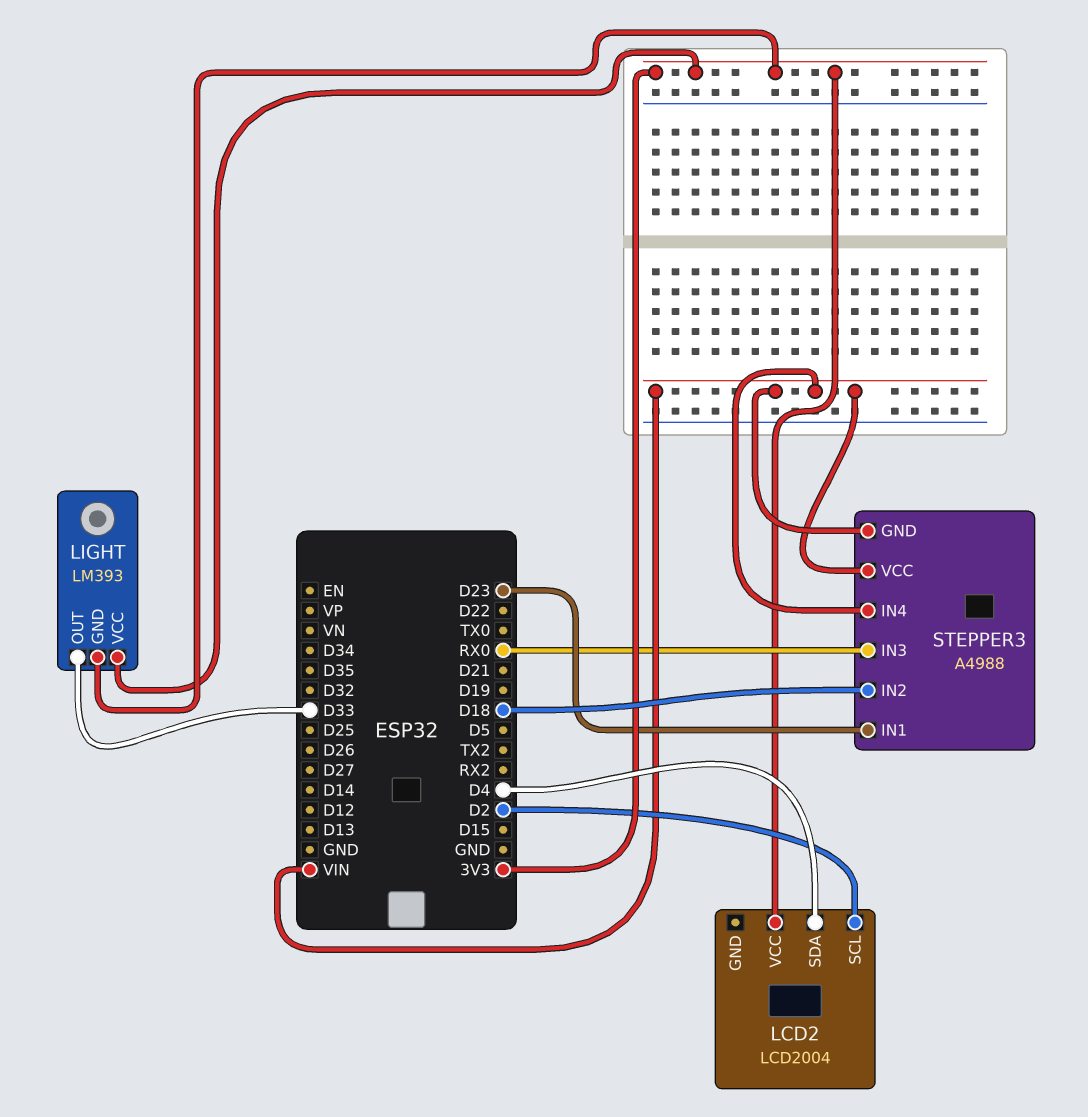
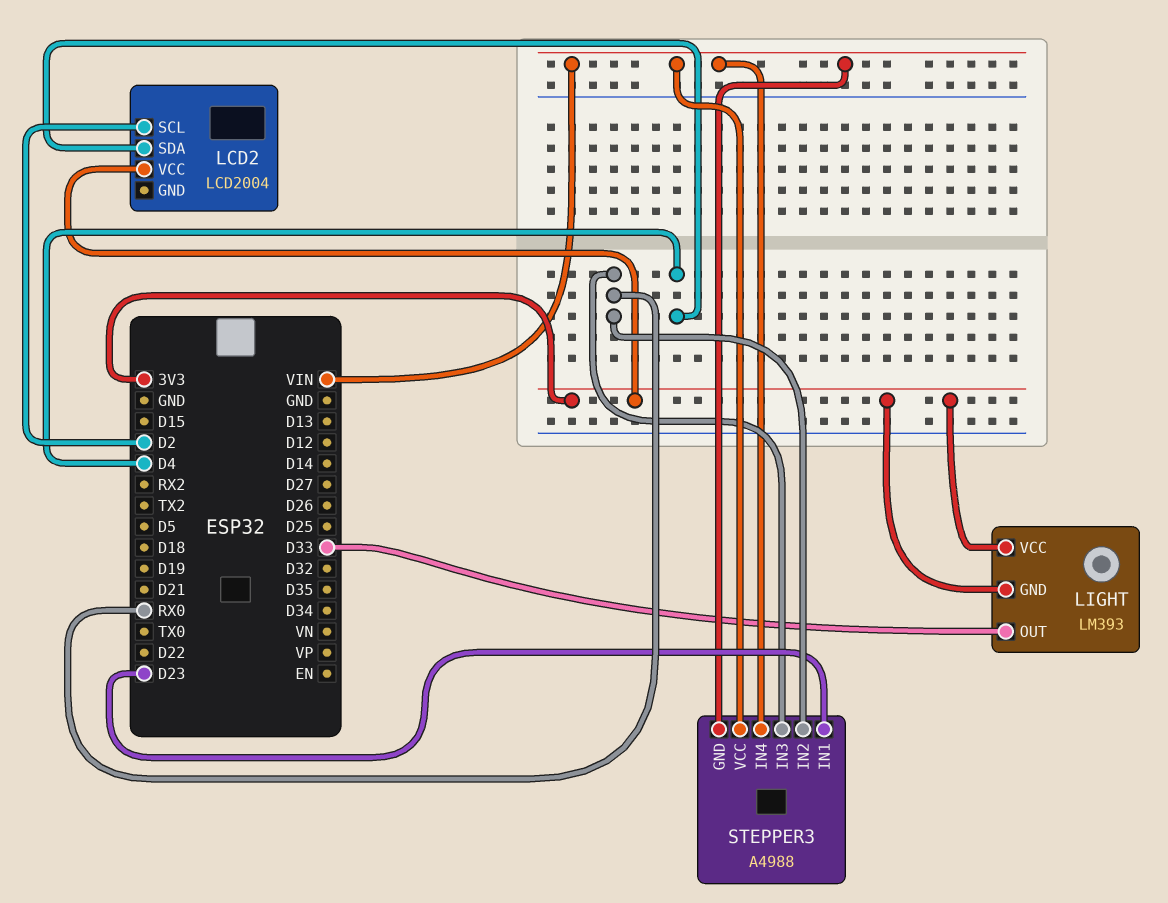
STEPPER3 pin IN2: D18 -> RX0

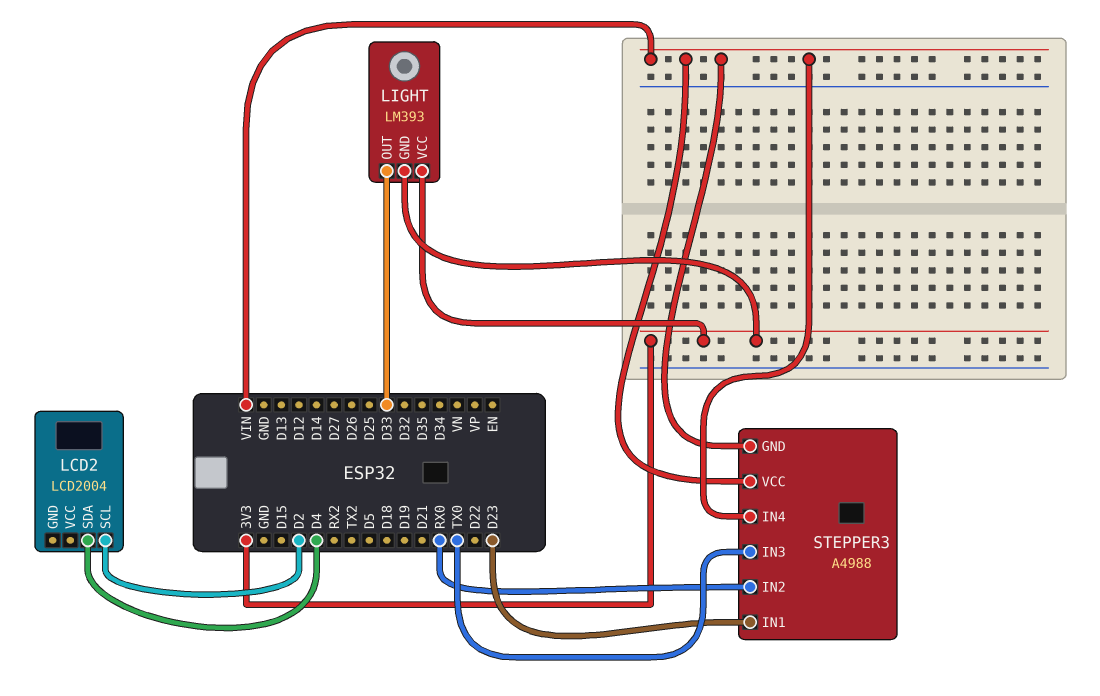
LCD2 pin VCC: 3V3 -> none
STEPPER3 pin IN3: RX0 -> TX0

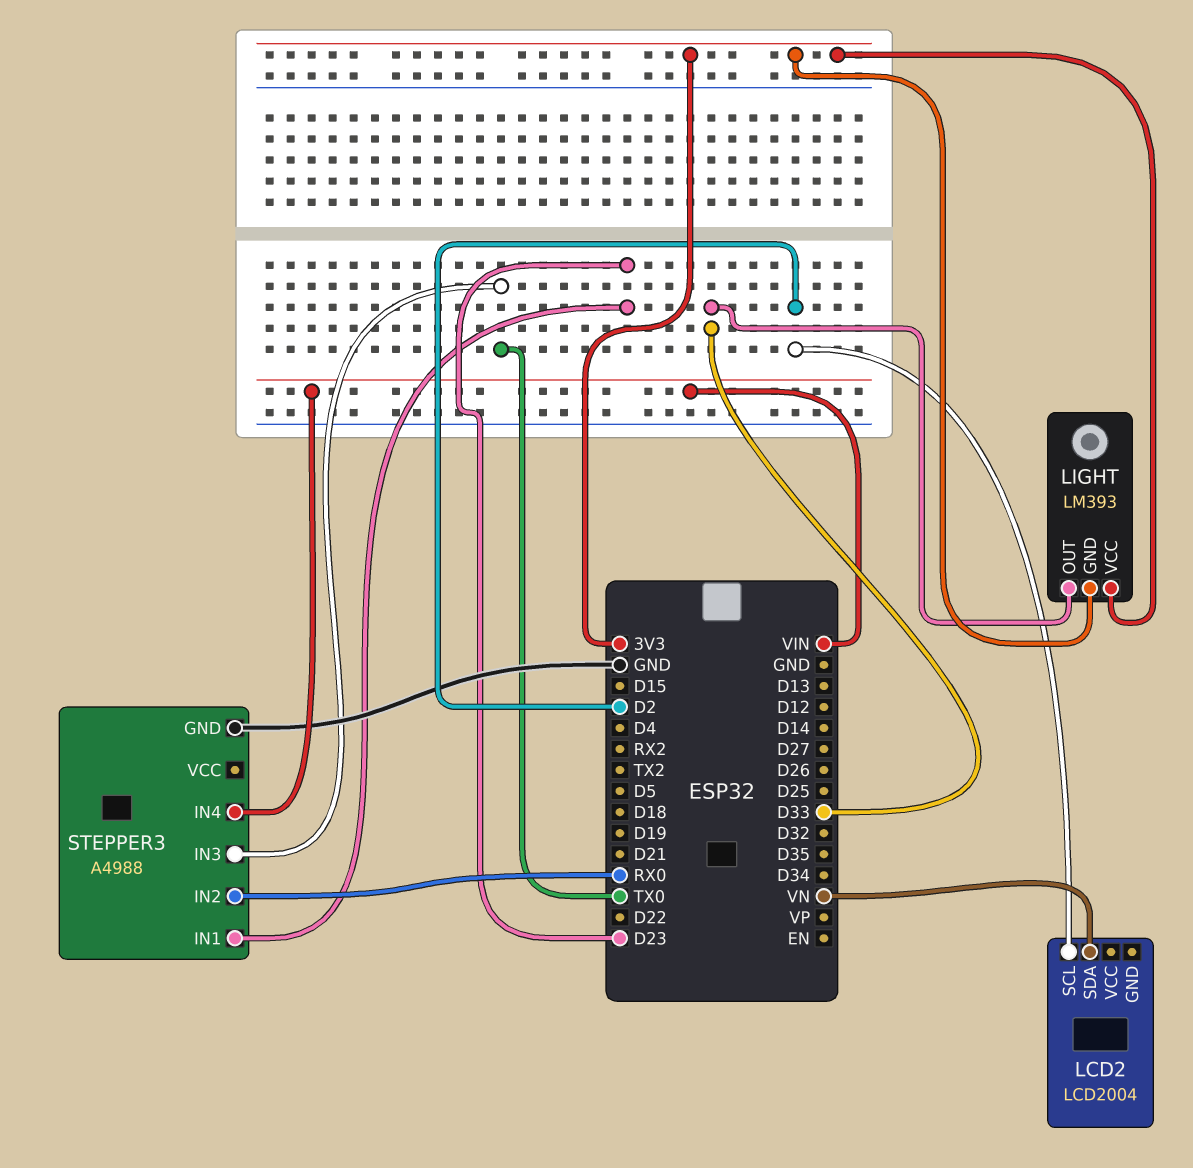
LCD2 pin SDA: D4 -> VN
STEPPER3 pin GND: VIN -> GND
STEPPER3 pin VCC: VIN -> none

